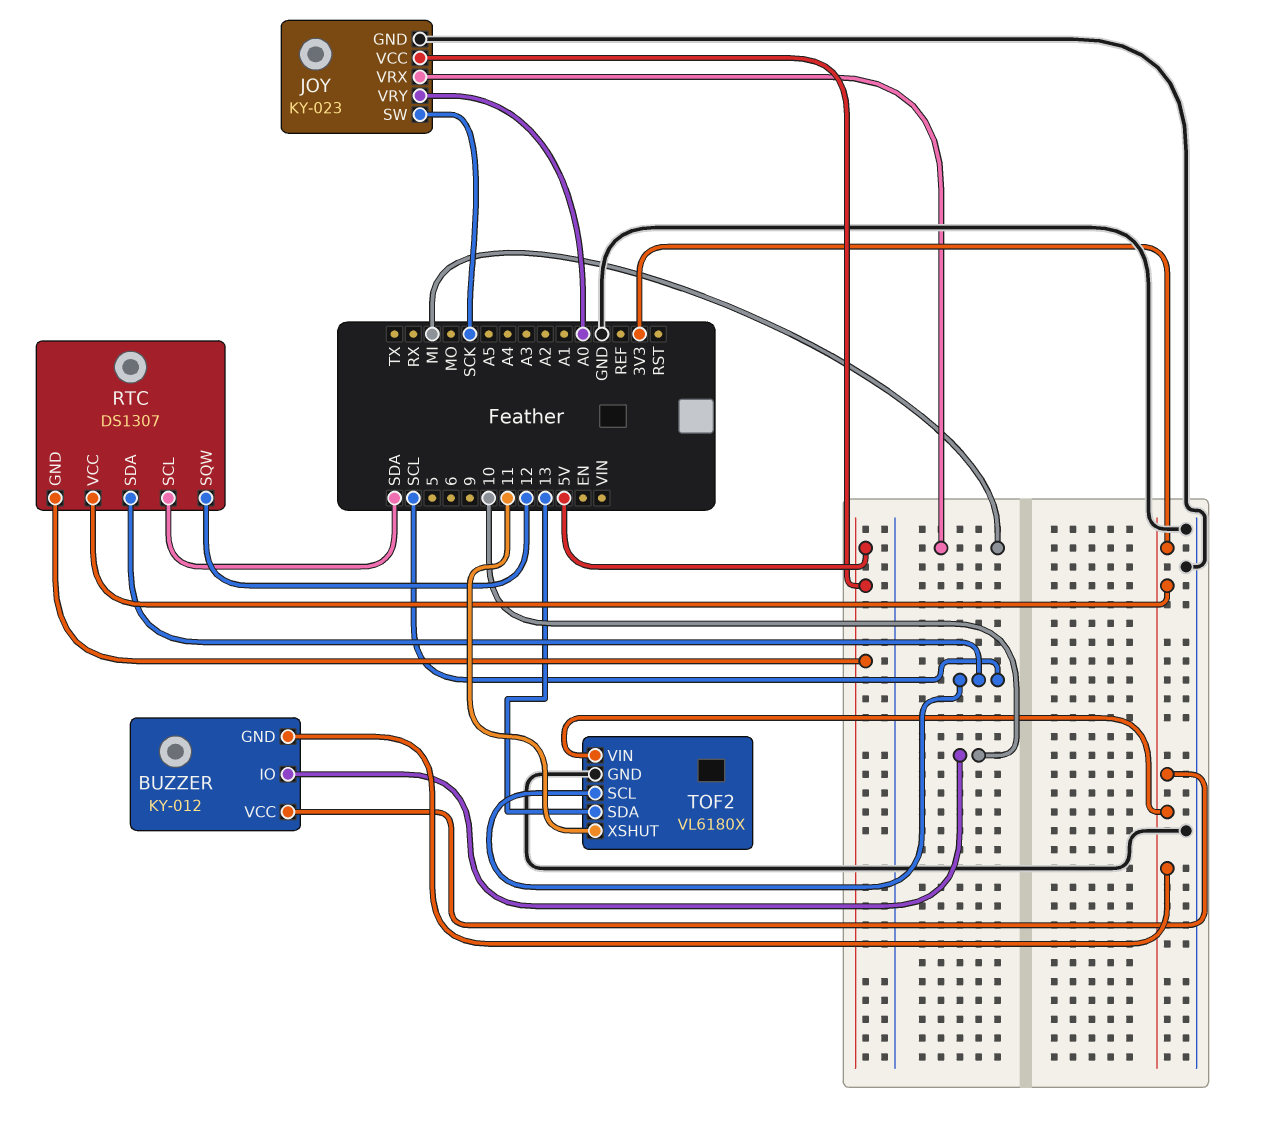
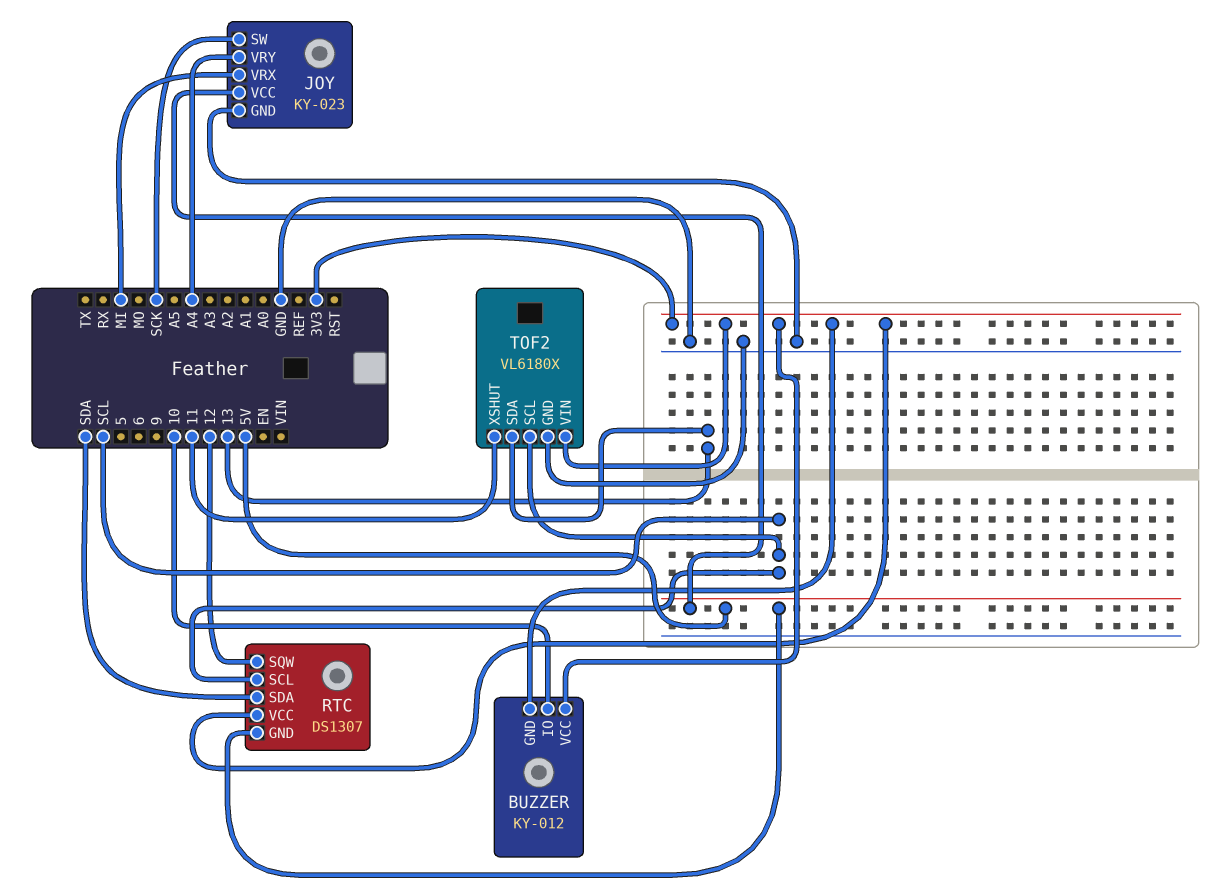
JOY pin VRY: A0 -> A4
RTC pin SCL: SDA -> SCL
RTC pin SDA: SCL -> SDA

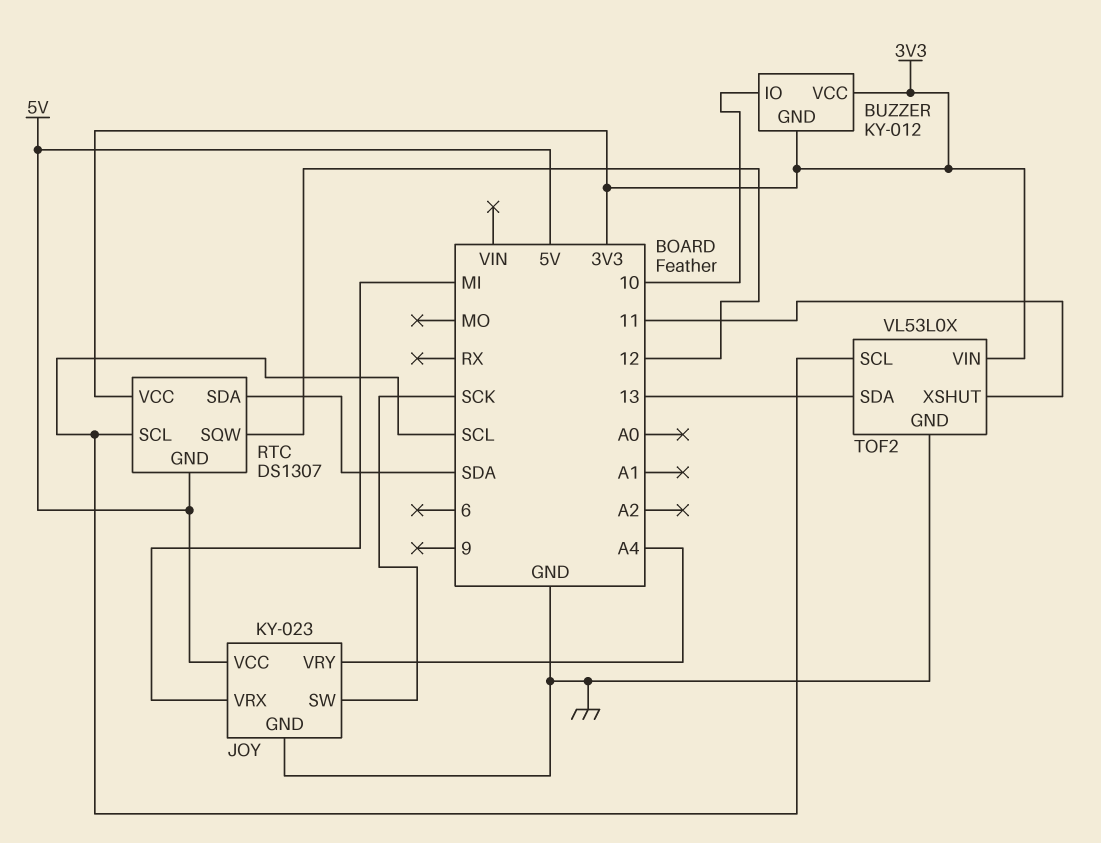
TOF2: VL6180X -> VL53L0X

